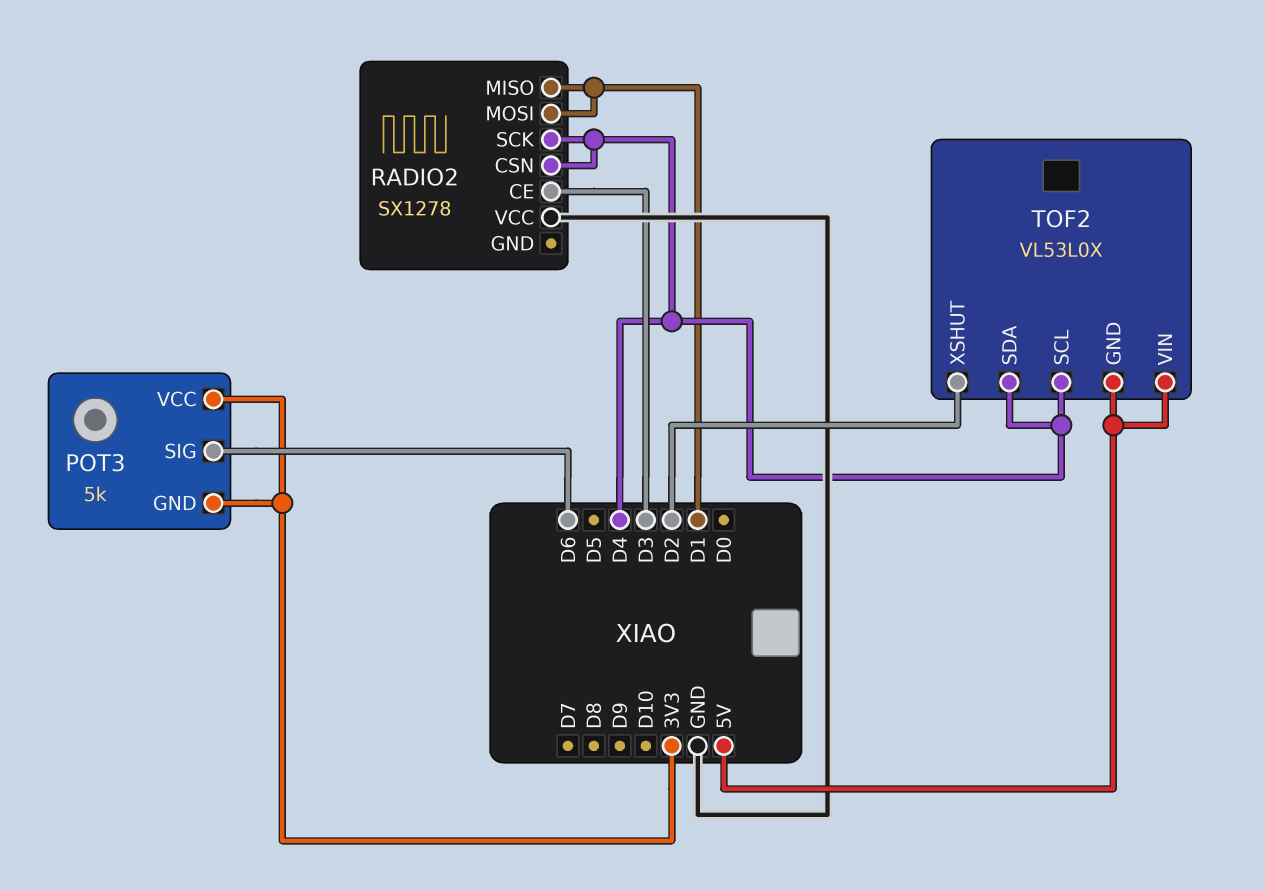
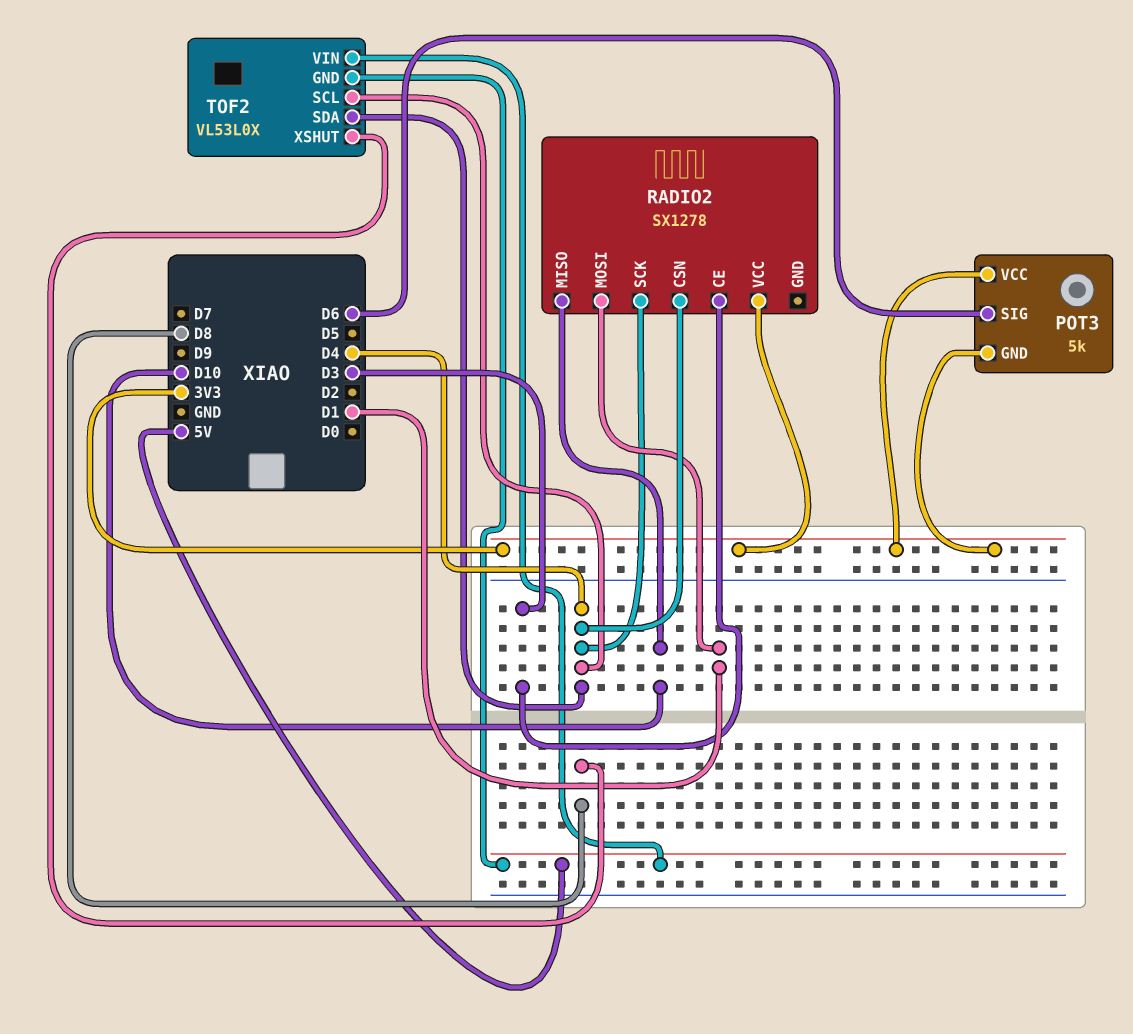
RADIO2 pin MISO: D1 -> D10
RADIO2 pin VCC: GND -> 3V3
TOF2 pin XSHUT: D2 -> D8

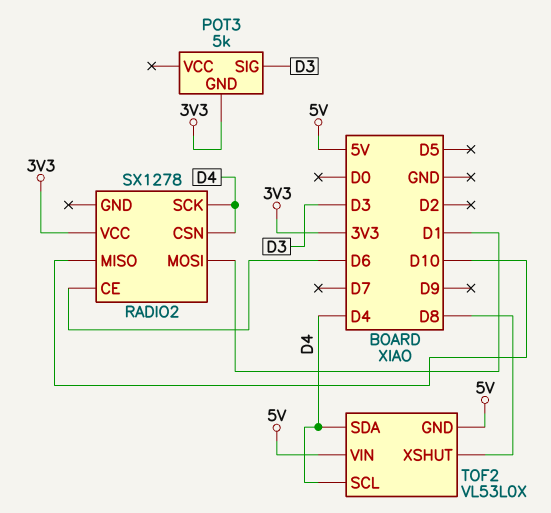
POT3 pin SIG: D6 -> D3
POT3 pin VCC: 3V3 -> none
RADIO2 pin CE: D3 -> D6

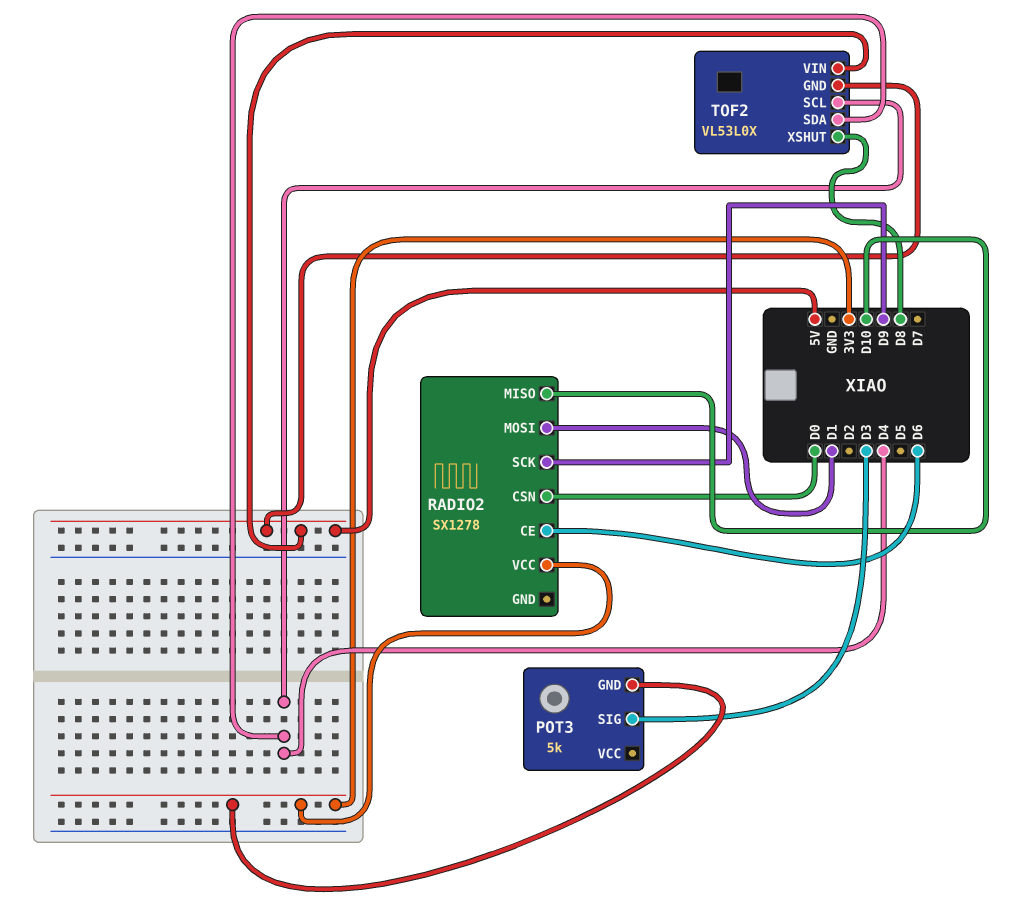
RADIO2 pin CSN: D4 -> D0
RADIO2 pin SCK: D4 -> D9

